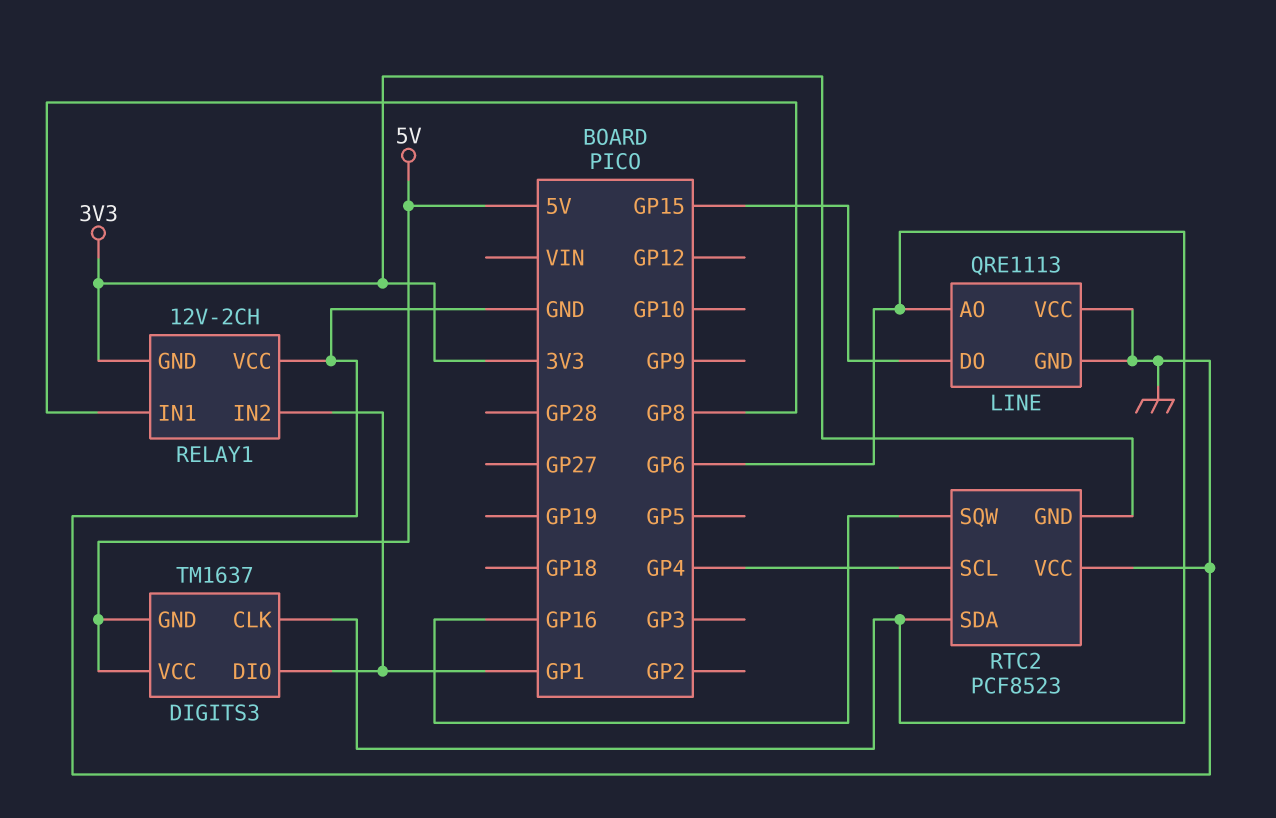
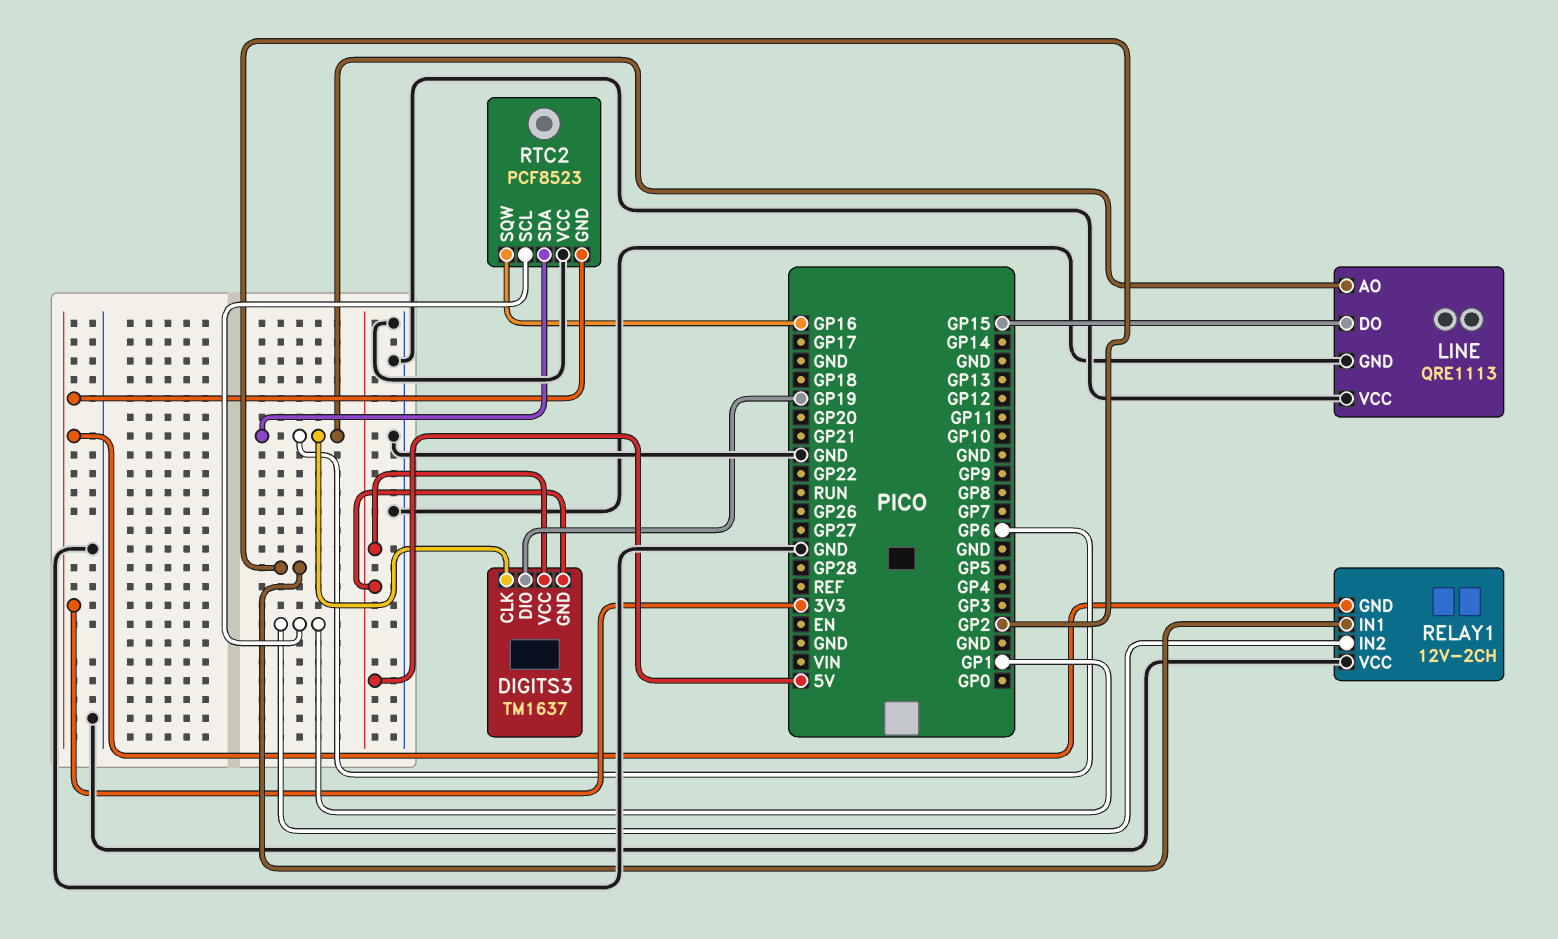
DIGITS3 pin DIO: GP1 -> GP19
RELAY1 pin IN1: GP8 -> GP2
RTC2 pin SCL: GP4 -> GP1

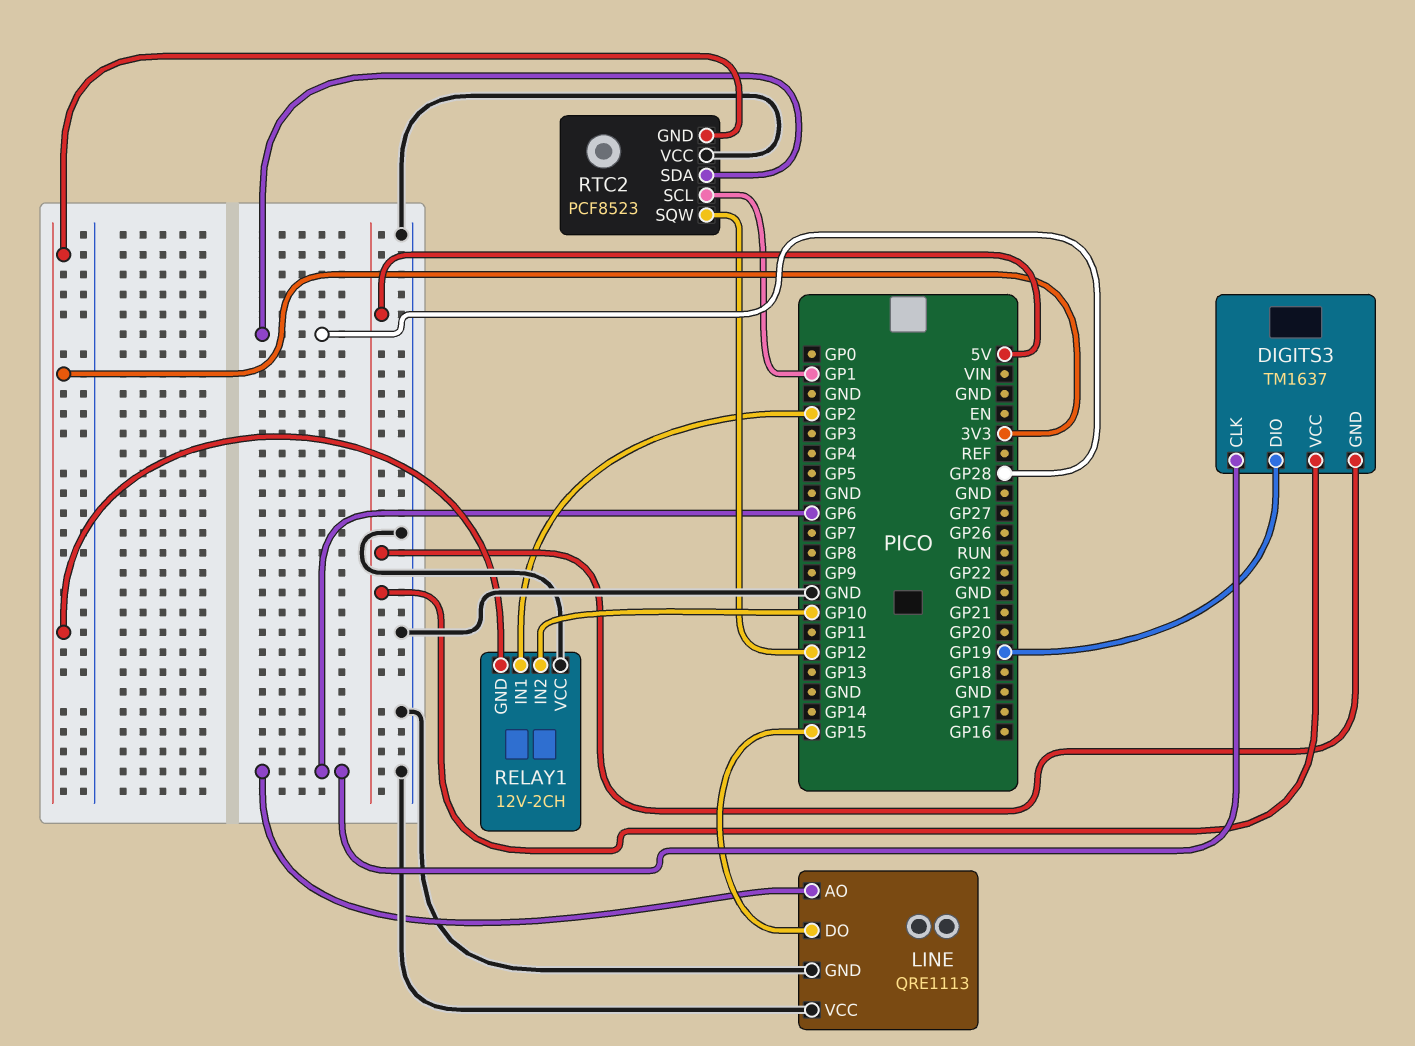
RELAY1 pin IN2: GP1 -> GP10
RTC2 pin SDA: GP6 -> GP28
RTC2 pin SQW: GP16 -> GP12

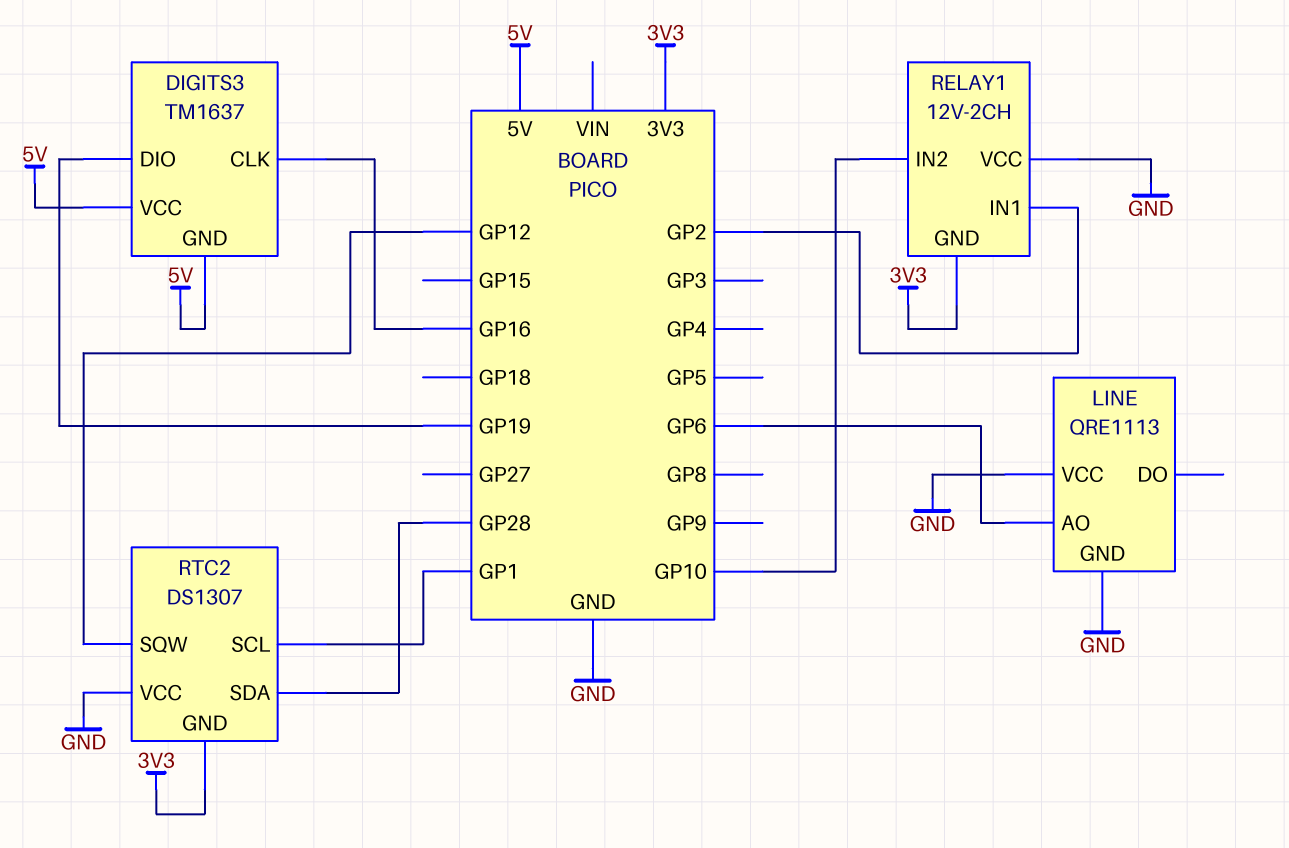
DIGITS3 pin CLK: GP6 -> GP16
LINE pin DO: GP15 -> none
RTC2: PCF8523 -> DS1307

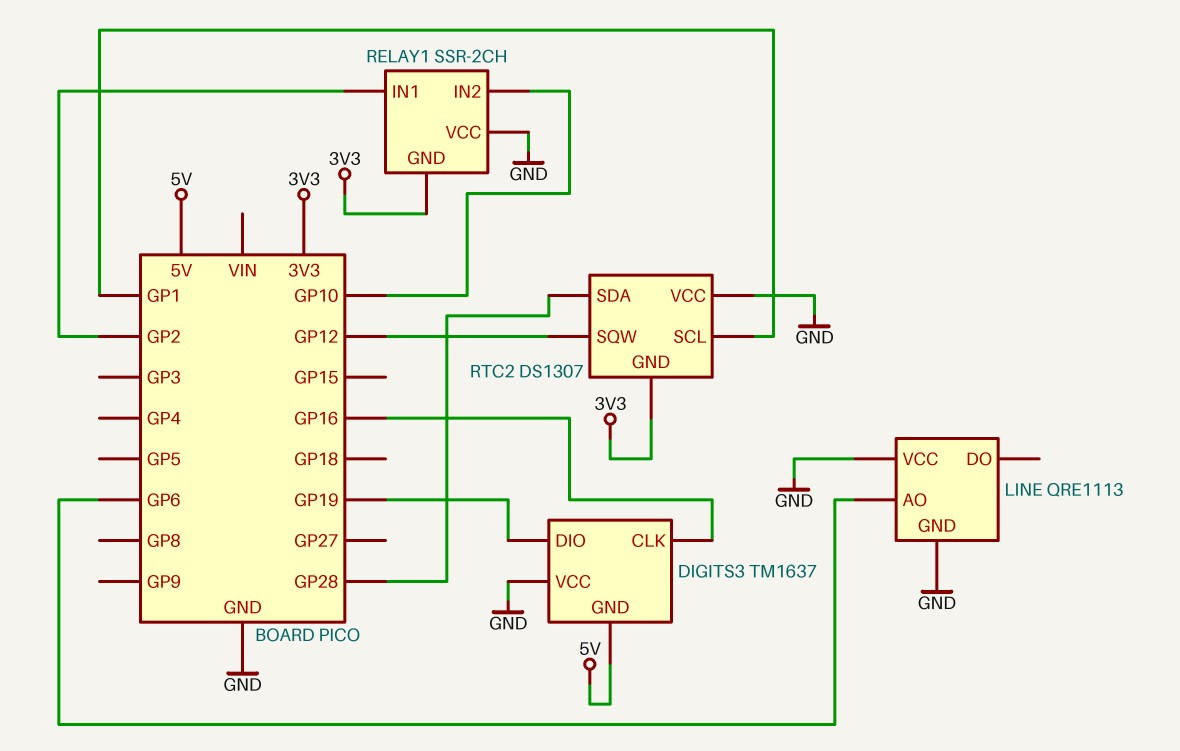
DIGITS3 pin VCC: 5V -> GND
RELAY1: 12V-2CH -> SSR-2CH

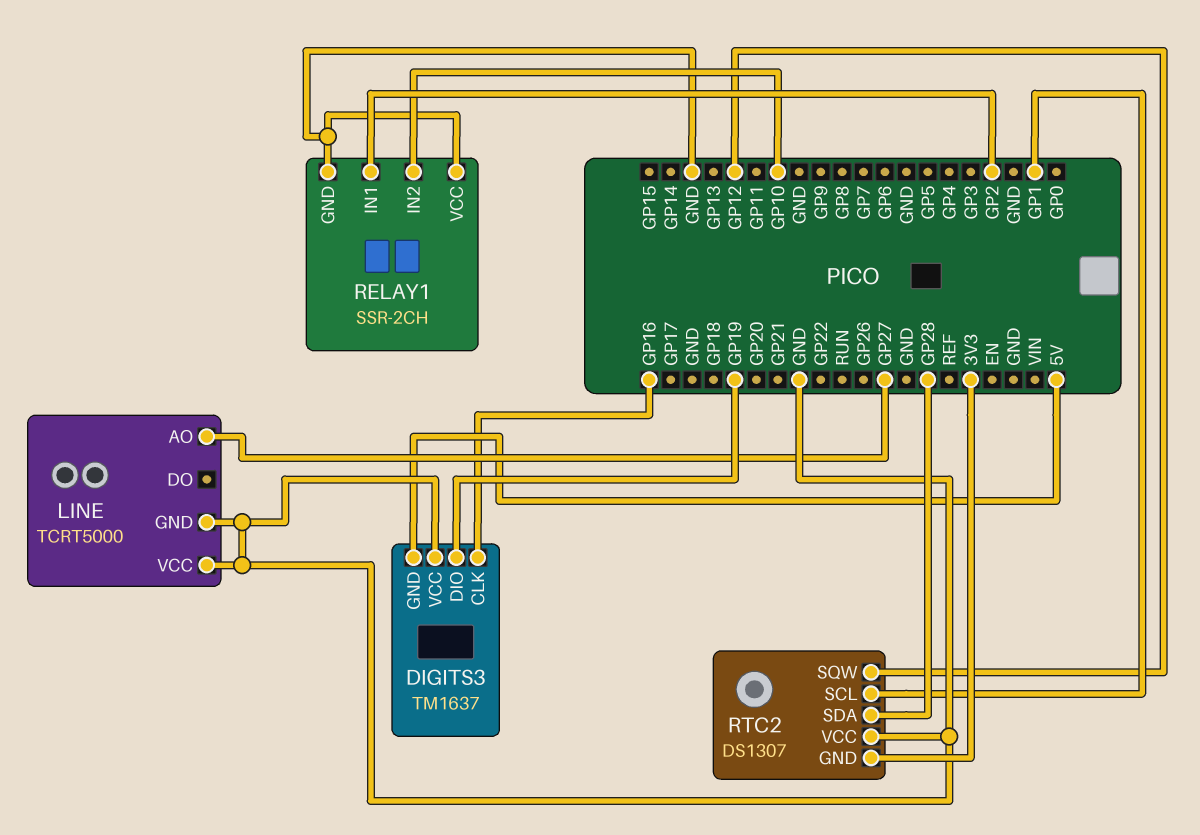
LINE: QRE1113 -> TCRT5000
LINE pin AO: GP6 -> GP27
RELAY1 pin GND: 3V3 -> GND

